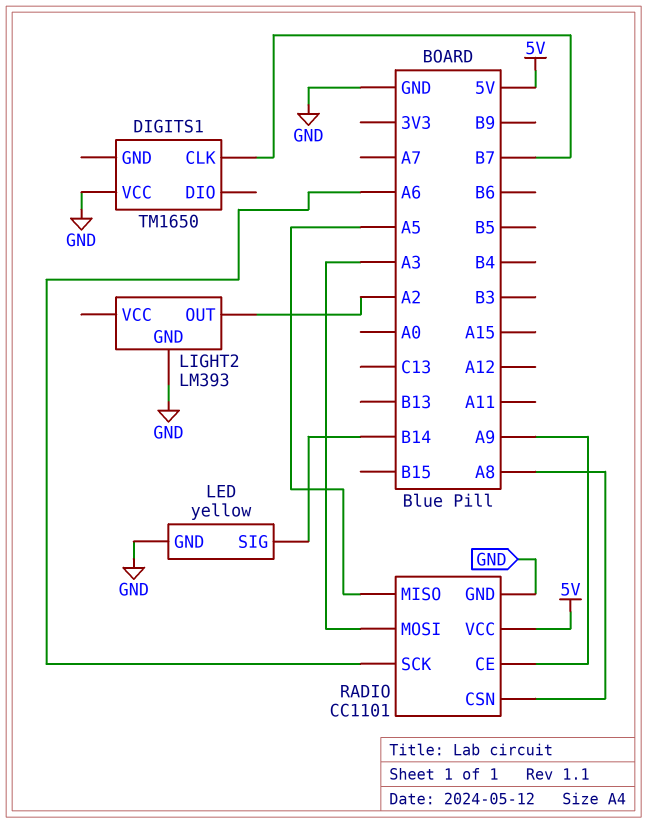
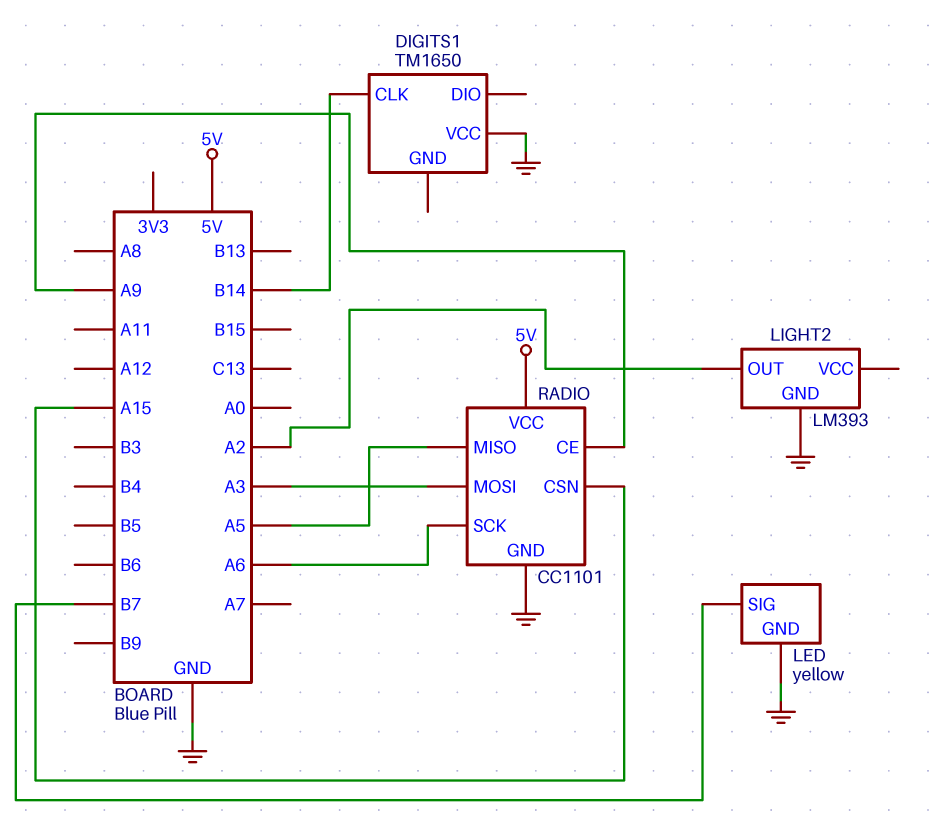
DIGITS1 pin CLK: B7 -> B14
LED pin SIG: B14 -> B7
RADIO pin CSN: A8 -> A15

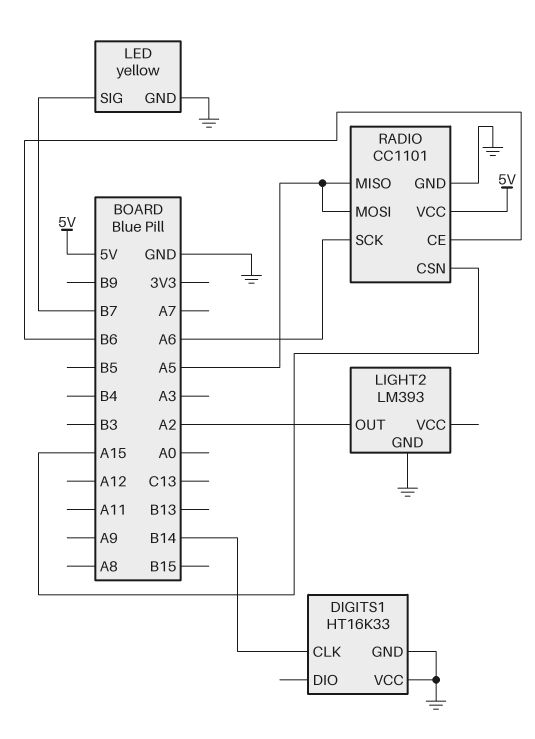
DIGITS1: TM1650 -> HT16K33
DIGITS1 pin GND: none -> GND
RADIO pin CE: A9 -> B6
RADIO pin MOSI: A3 -> A5

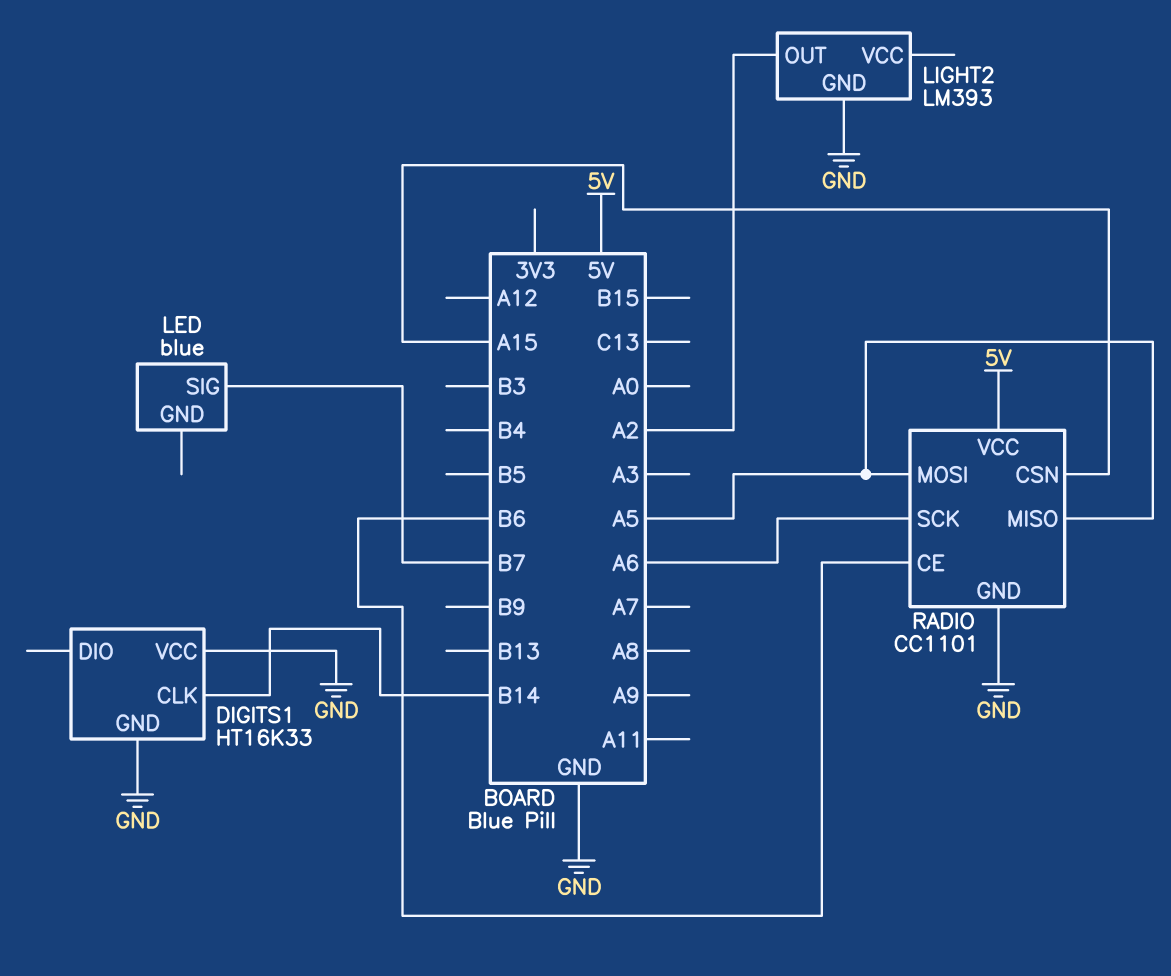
LED: yellow -> blue
LED pin GND: GND -> none

